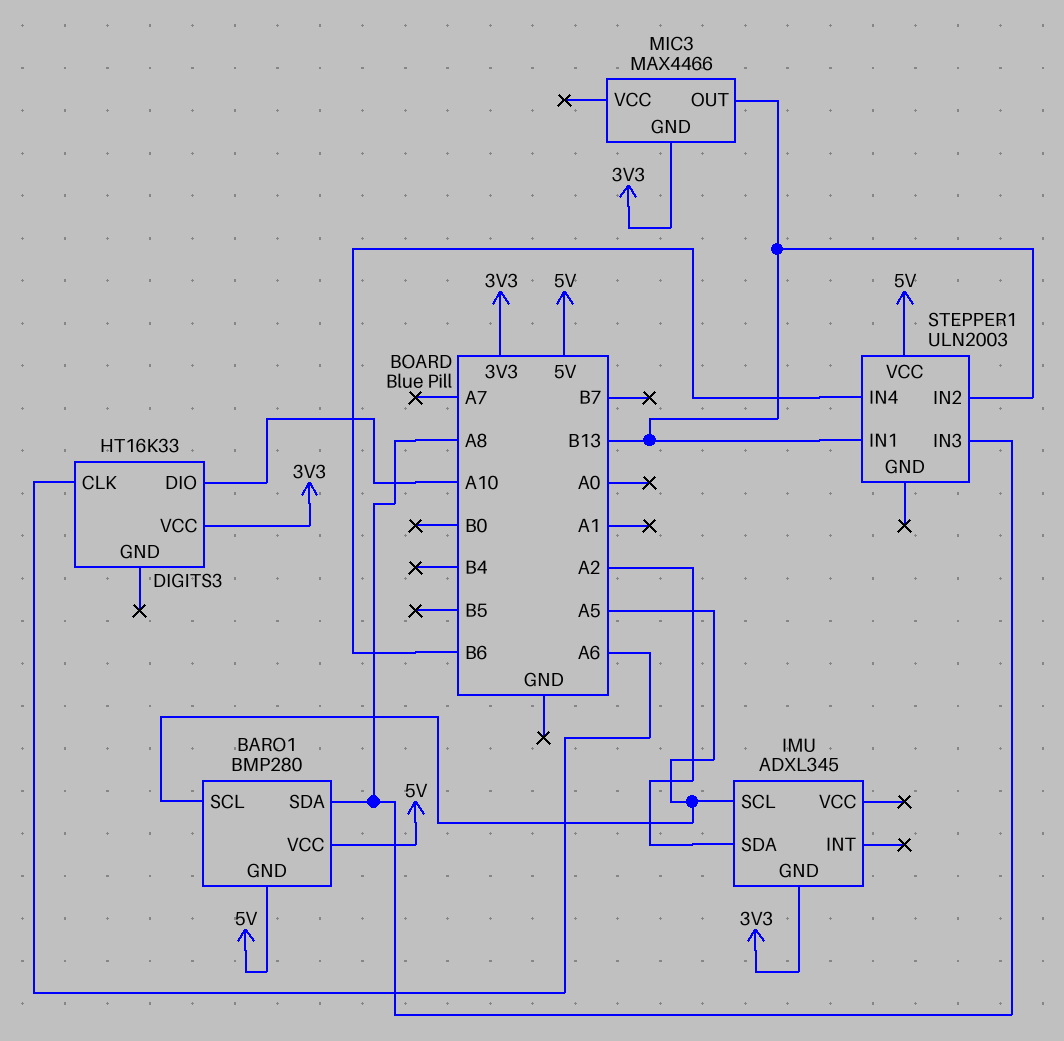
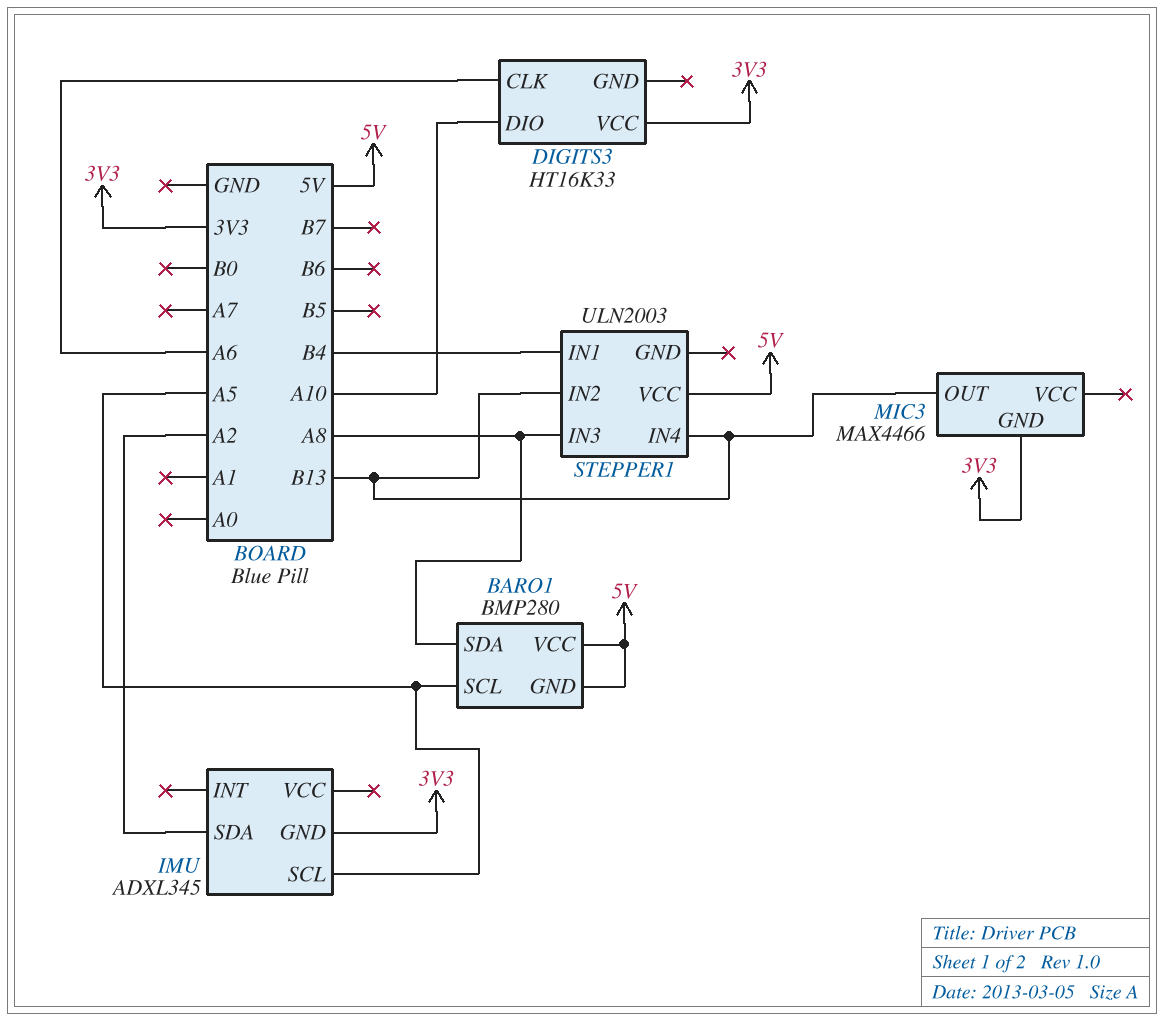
STEPPER1 pin IN1: B13 -> B4
STEPPER1 pin IN4: B6 -> B13

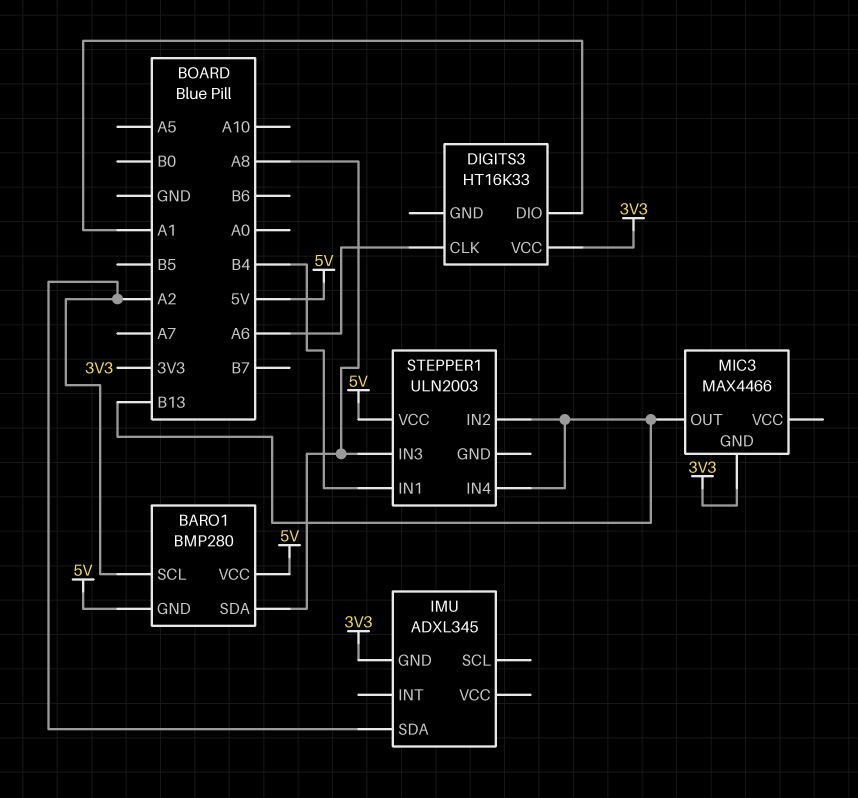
BARO1 pin SCL: A5 -> A2
DIGITS3 pin DIO: A10 -> A1
IMU pin SCL: A5 -> none

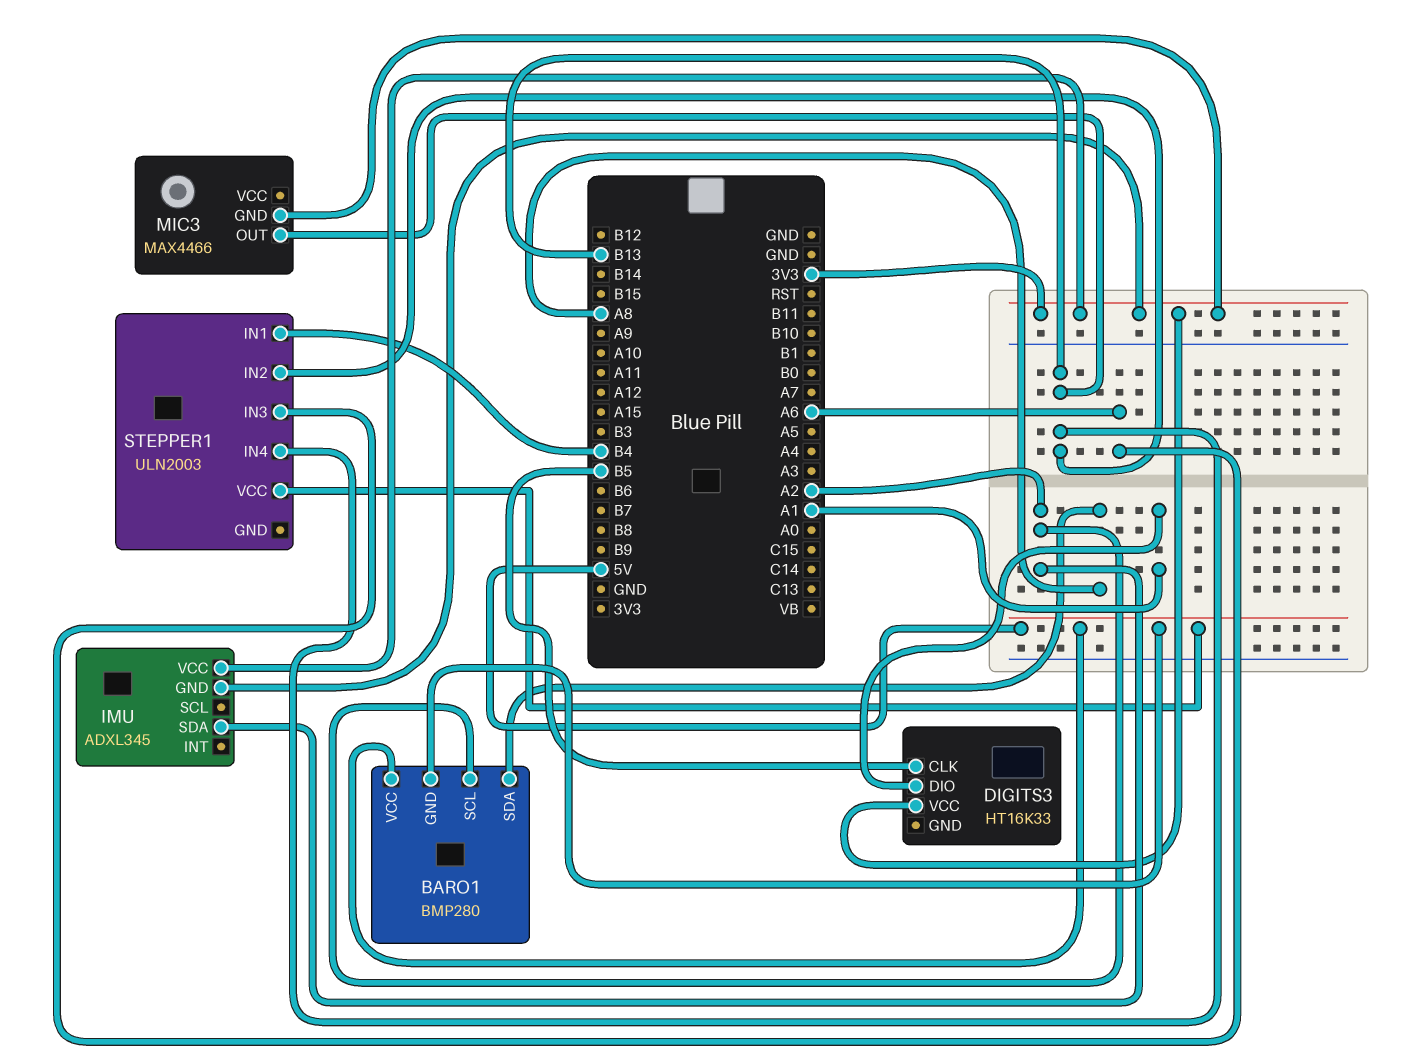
DIGITS3 pin CLK: A6 -> B5
IMU pin VCC: none -> 3V3
STEPPER1 pin IN3: A8 -> A6

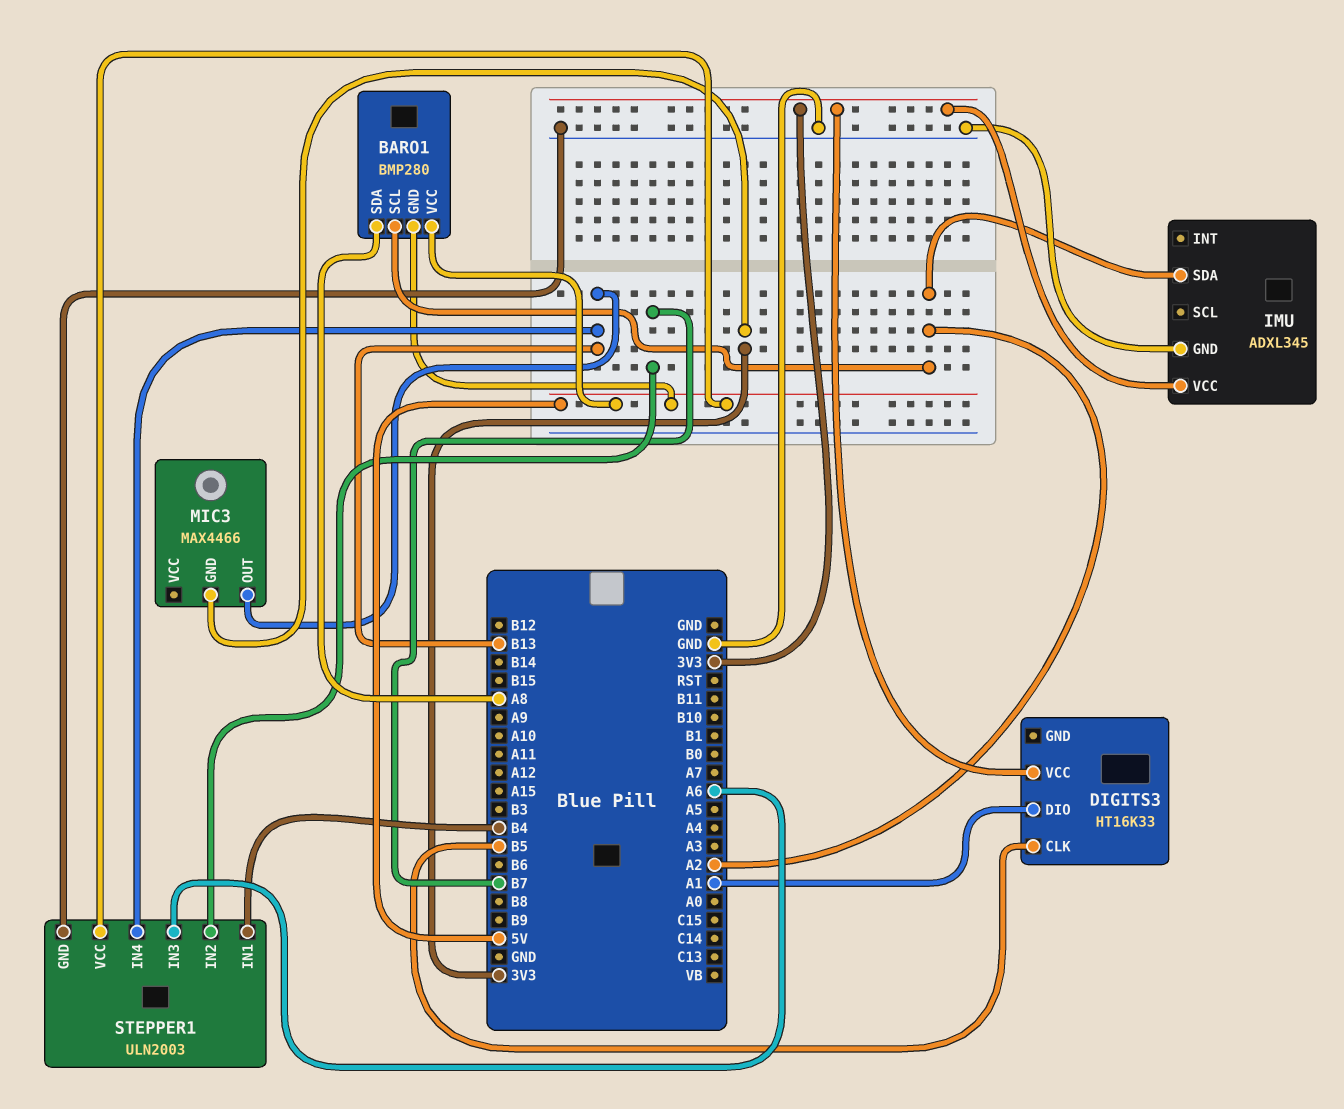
IMU pin GND: 3V3 -> GND
STEPPER1 pin GND: none -> GND
STEPPER1 pin IN2: B13 -> B7

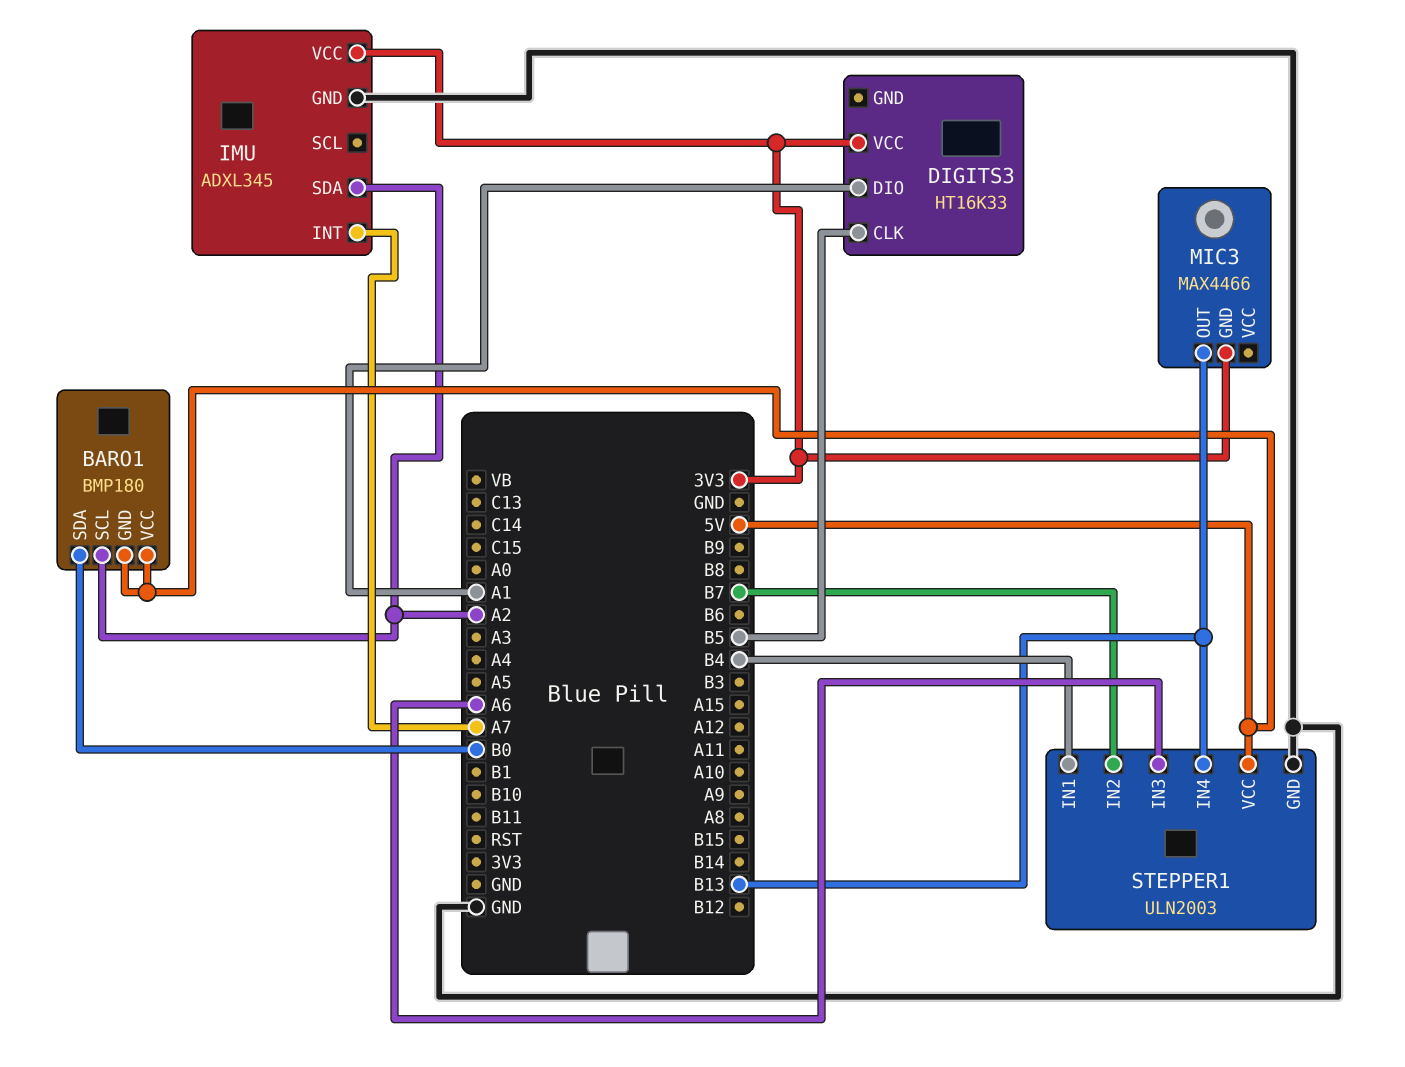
BARO1: BMP280 -> BMP180
BARO1 pin SDA: A8 -> B0
IMU pin INT: none -> A7

